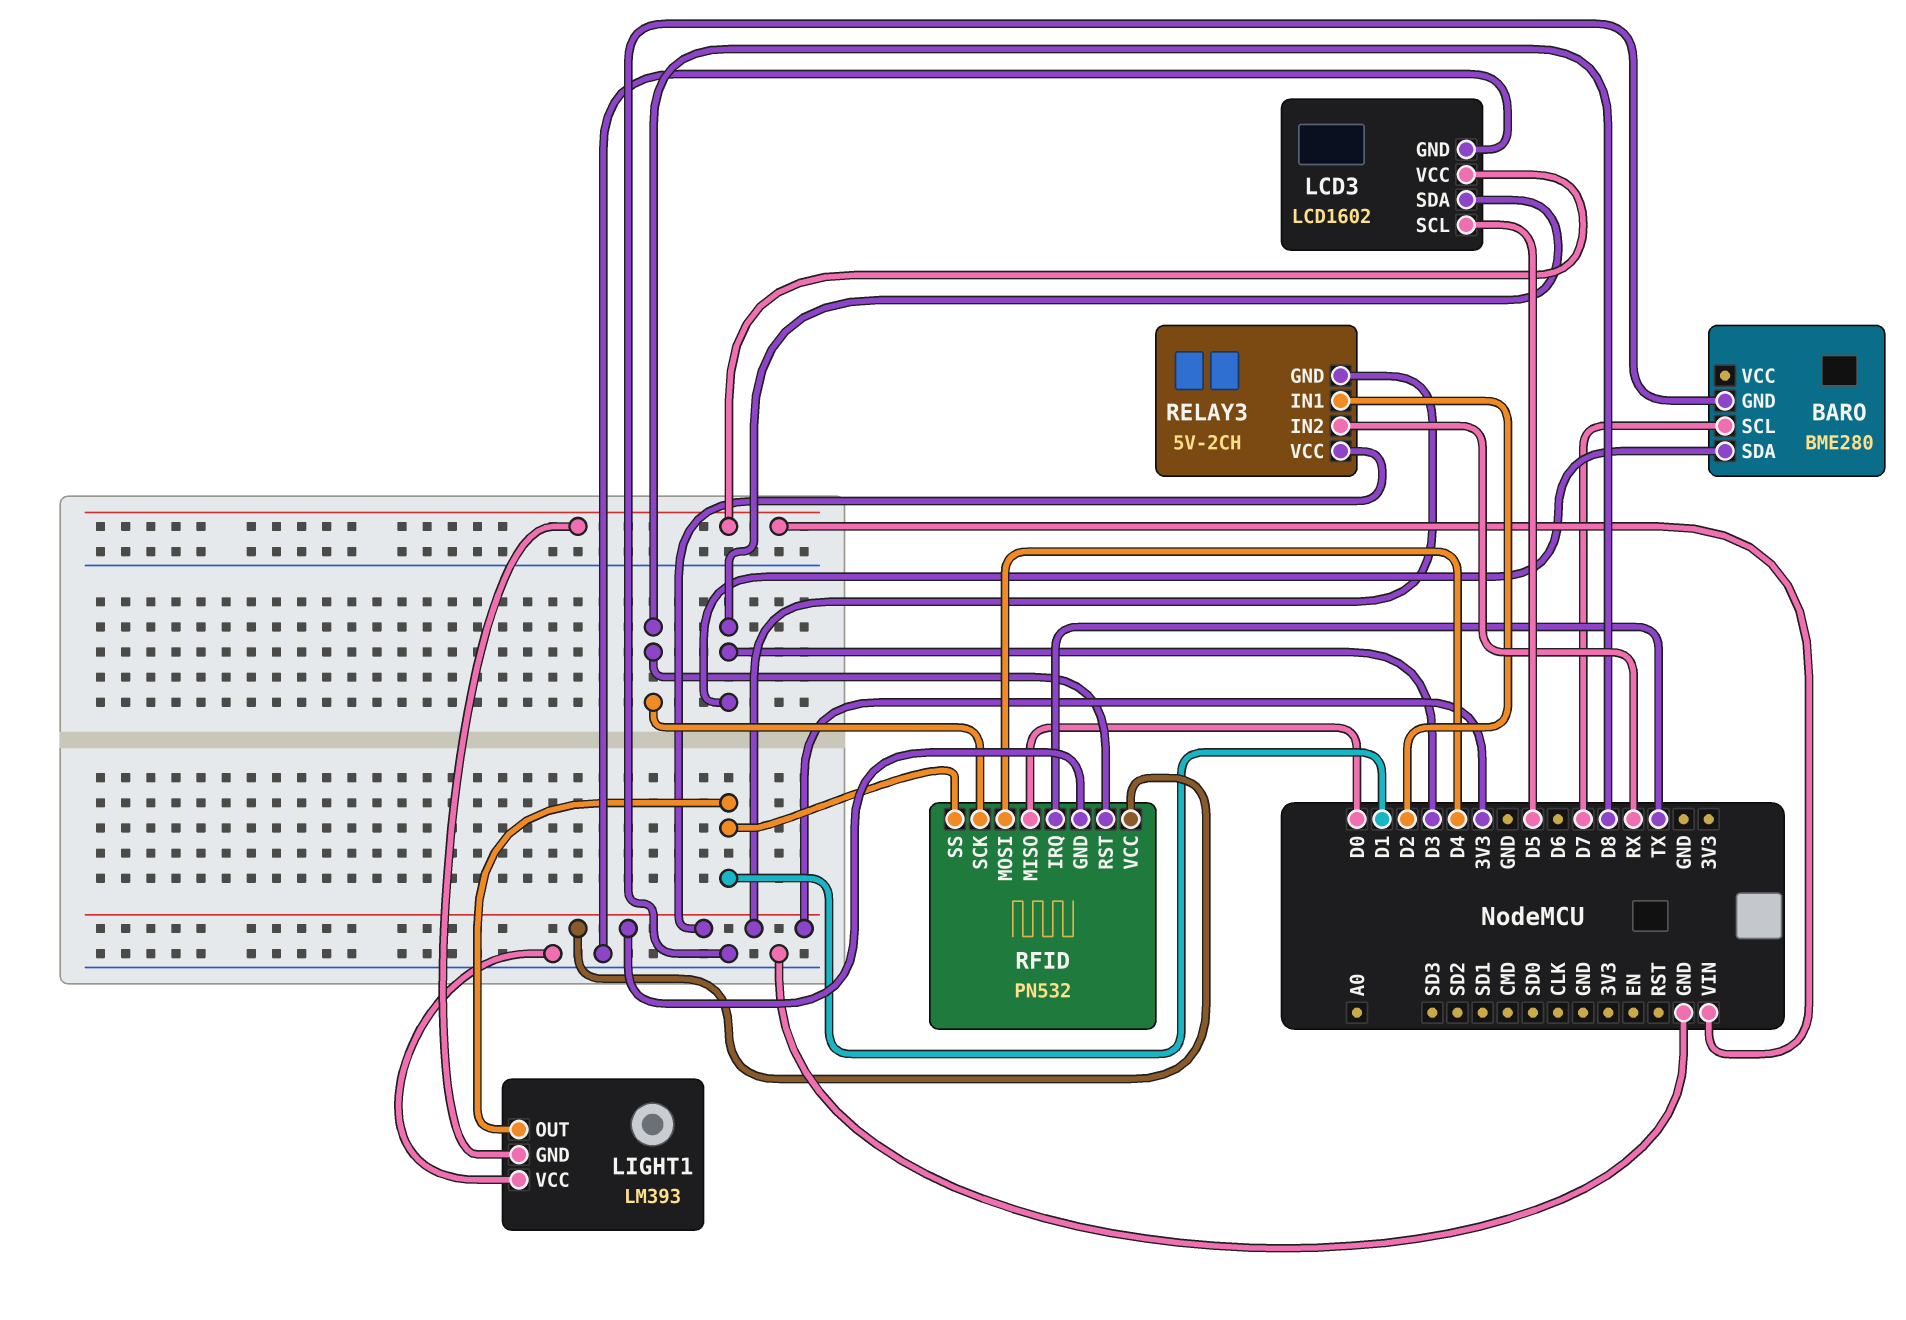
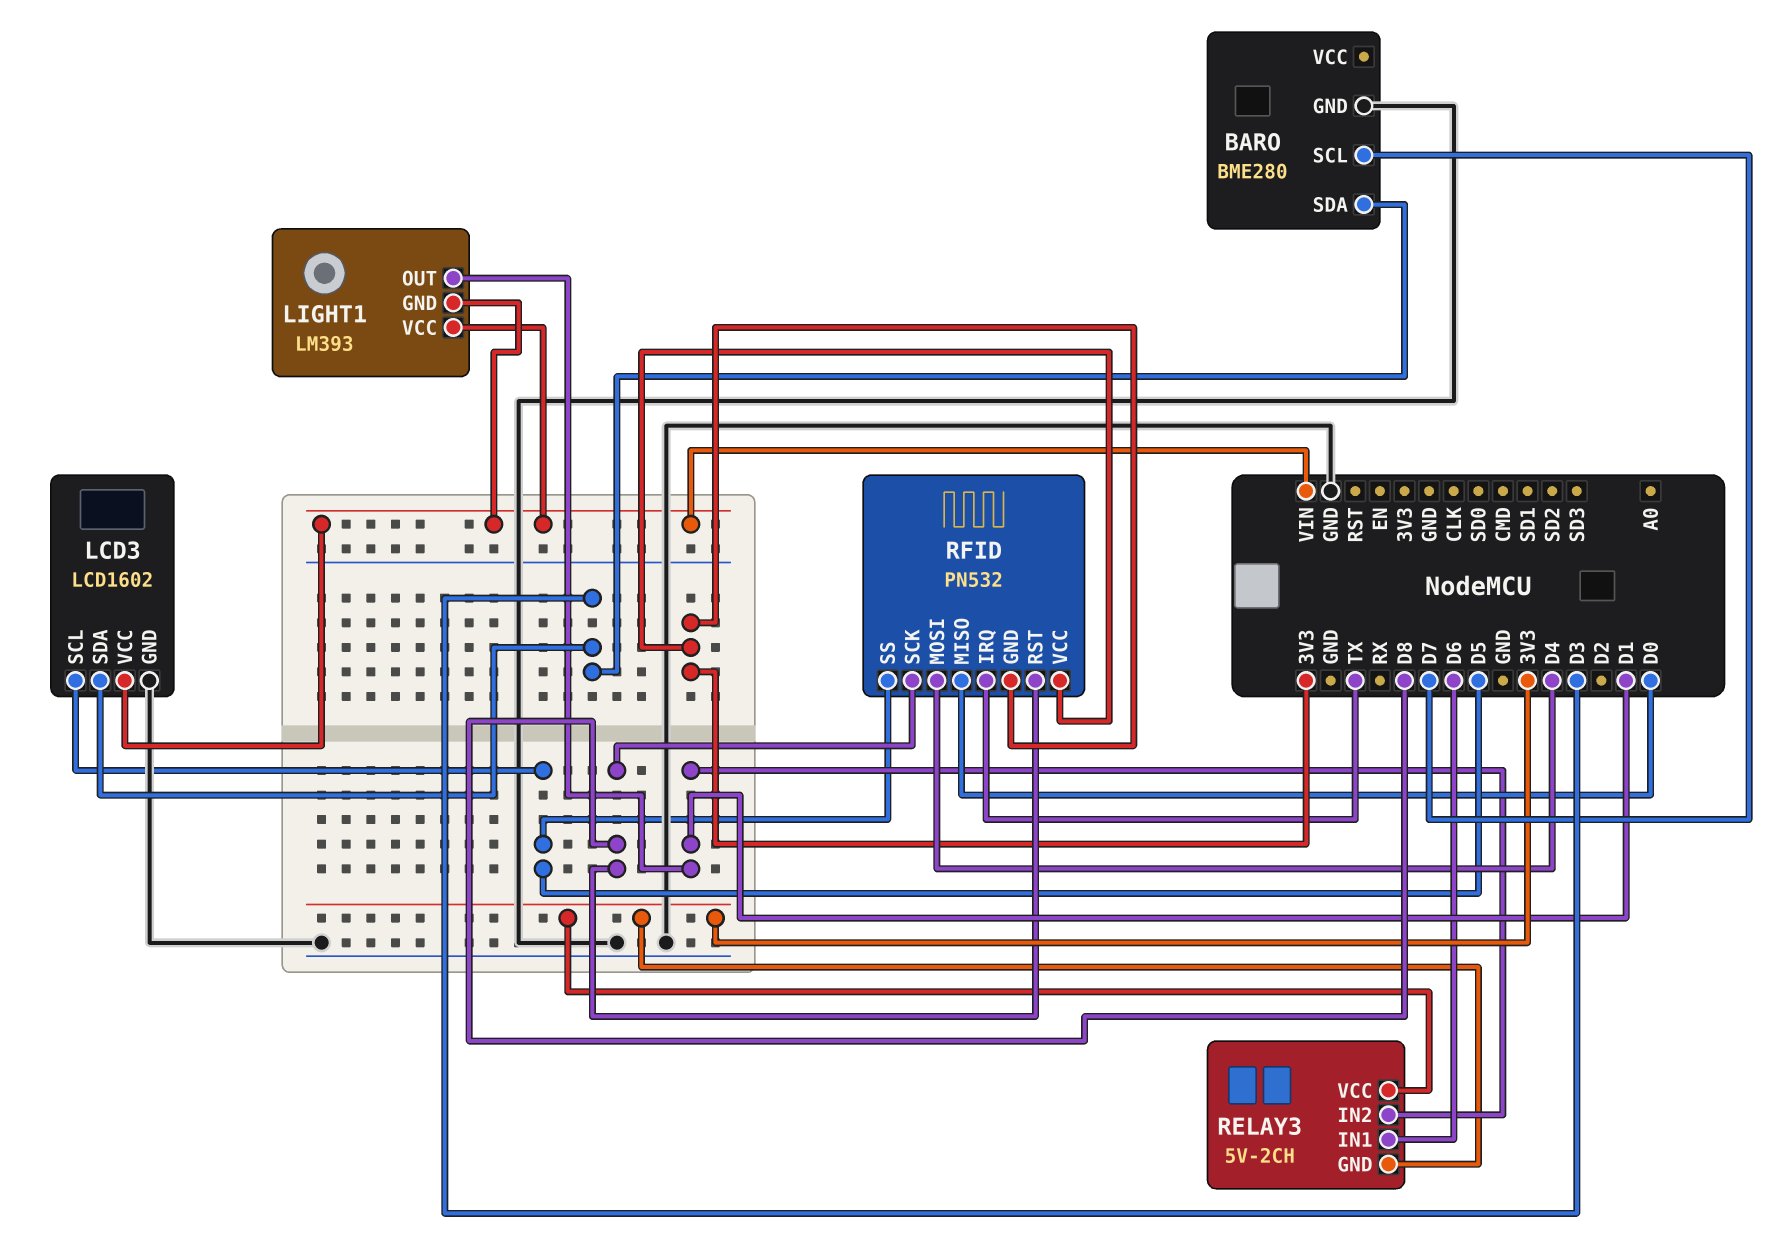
LIGHT1 pin VCC: GND -> VIN
RELAY3 pin IN1: D2 -> D6
RELAY3 pin IN2: RX -> D1
RFID pin SS: D1 -> D5

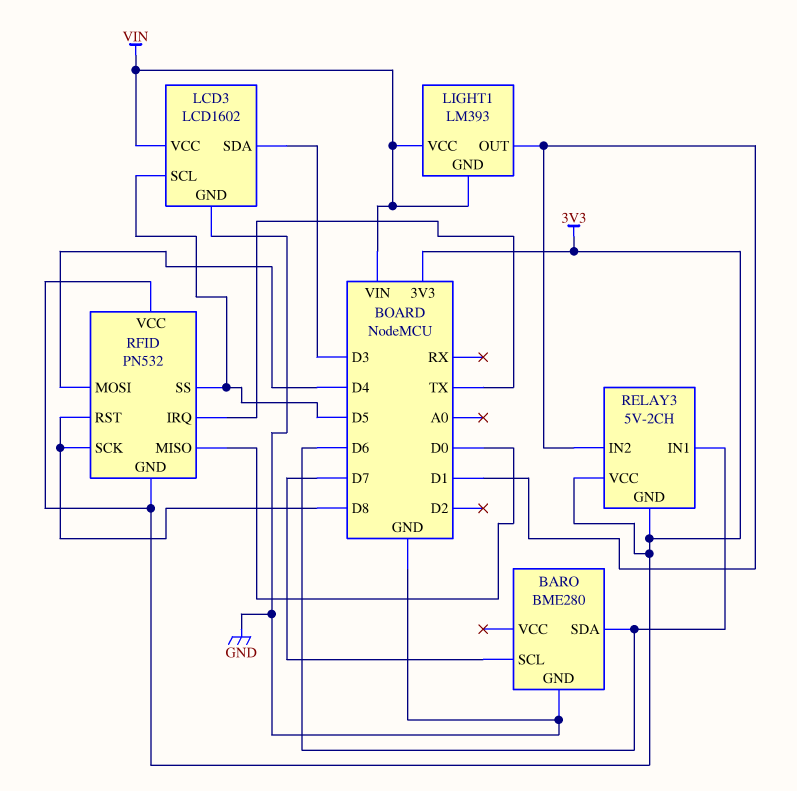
BARO pin SDA: D3 -> D6

